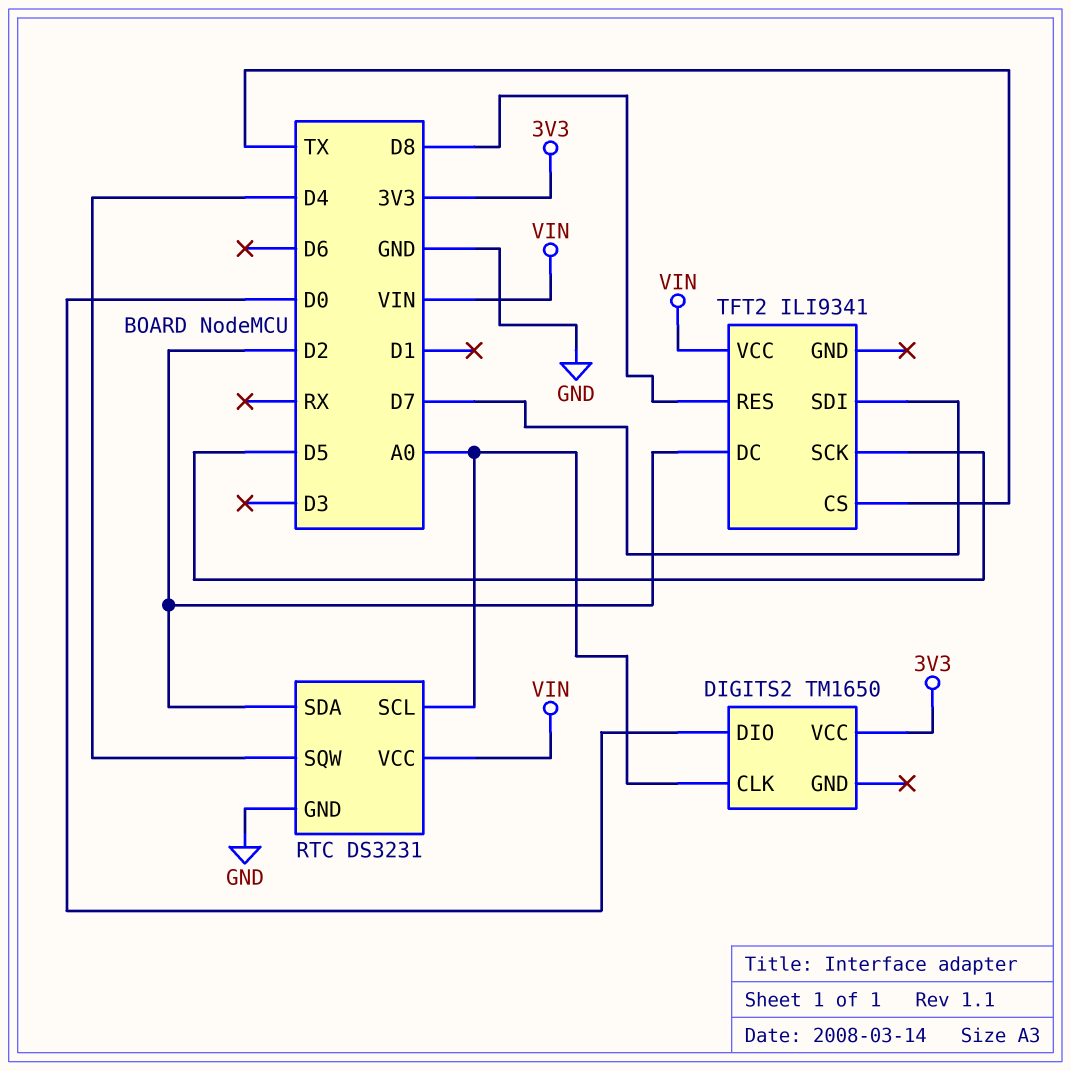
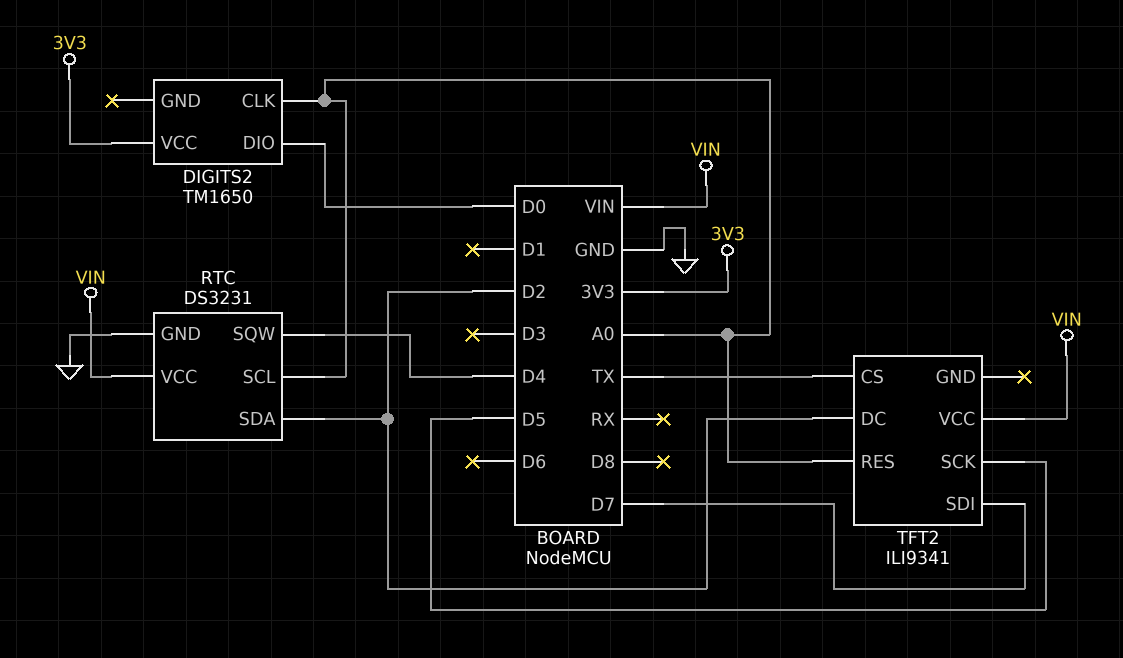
TFT2 pin RES: D8 -> A0

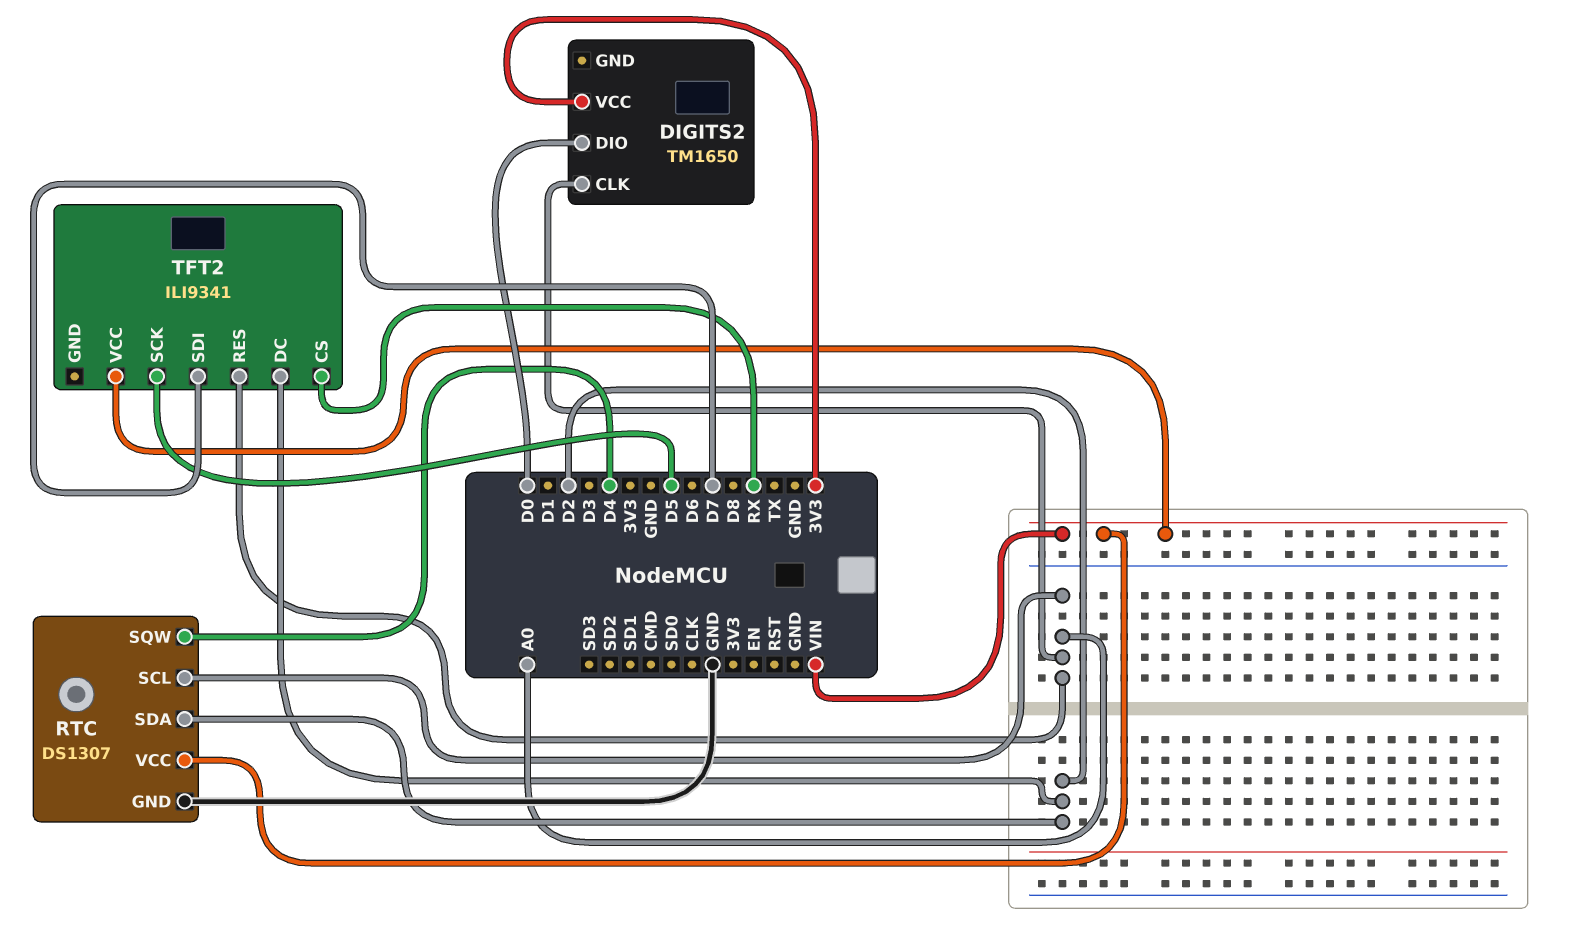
RTC: DS3231 -> DS1307
TFT2 pin CS: TX -> RX

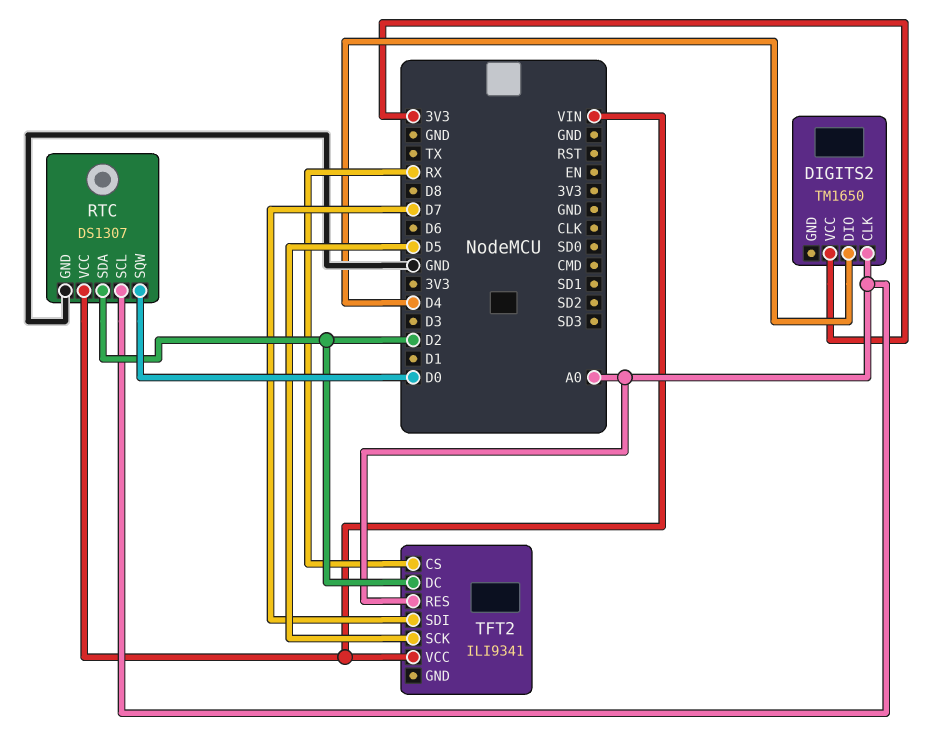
DIGITS2 pin DIO: D0 -> D4
RTC pin SQW: D4 -> D0

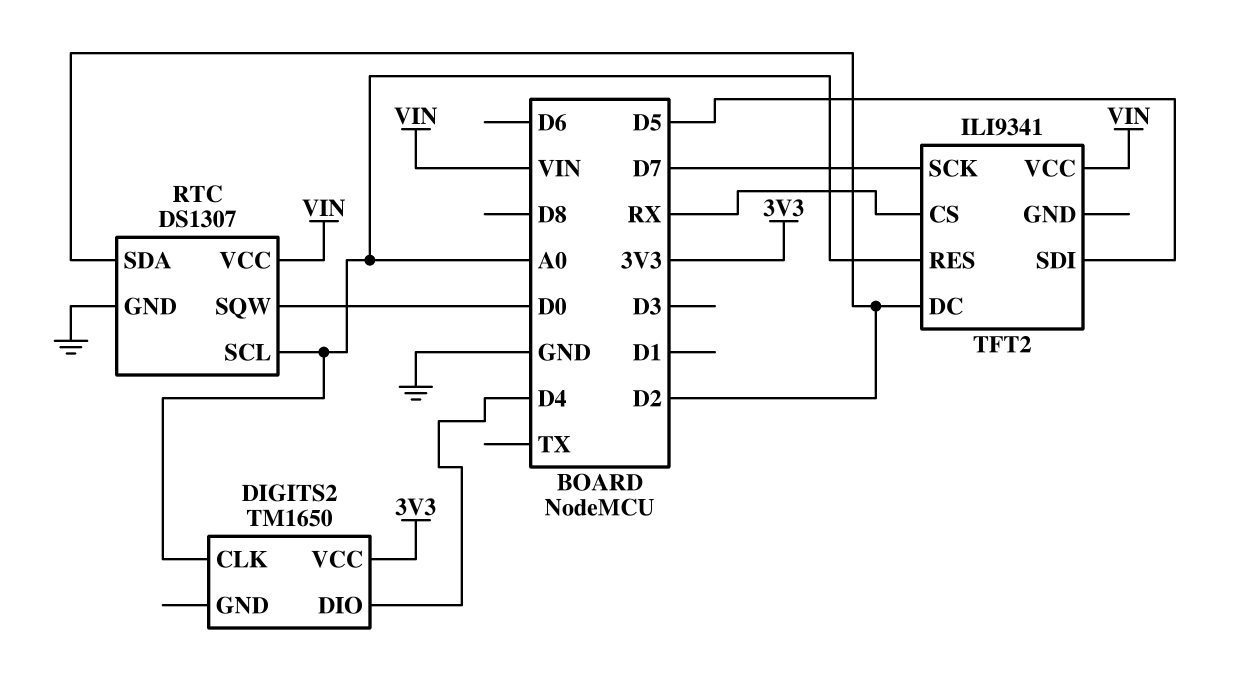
TFT2 pin SCK: D5 -> D7
TFT2 pin SDI: D7 -> D5

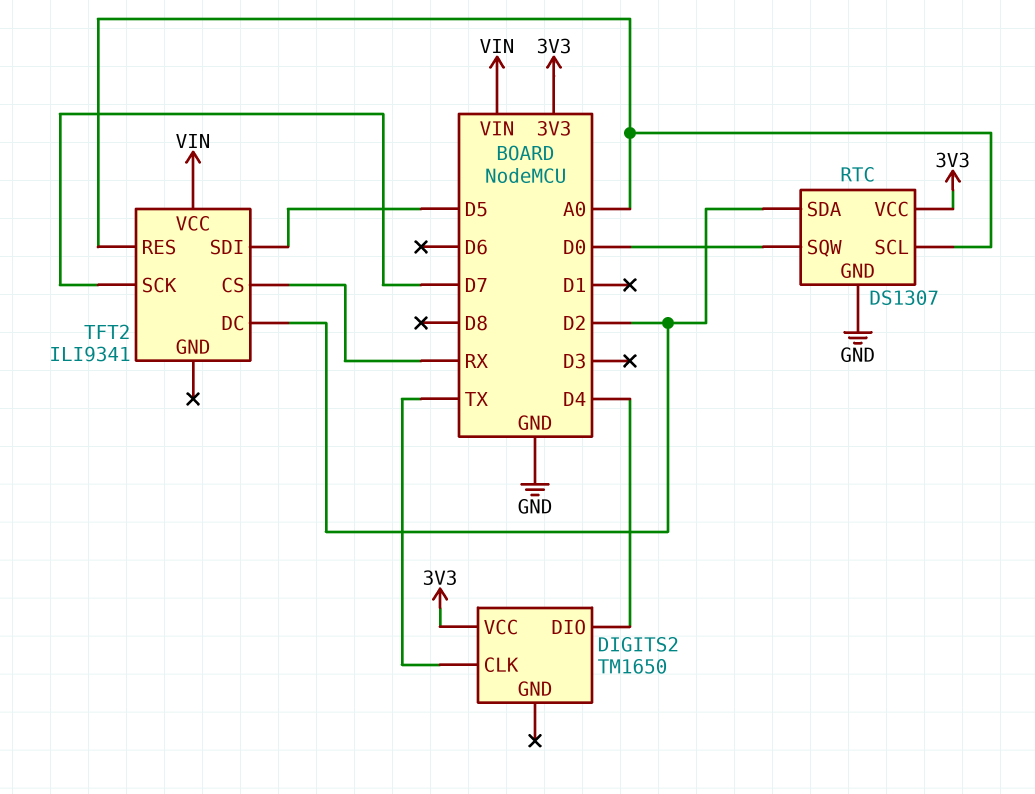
DIGITS2 pin CLK: A0 -> TX
RTC pin VCC: VIN -> 3V3

